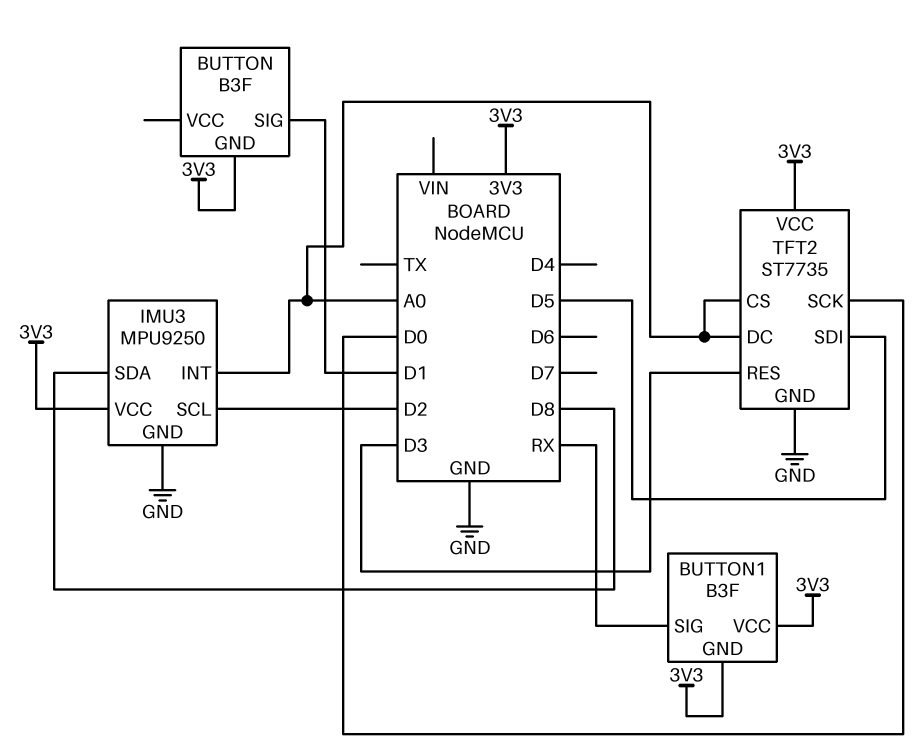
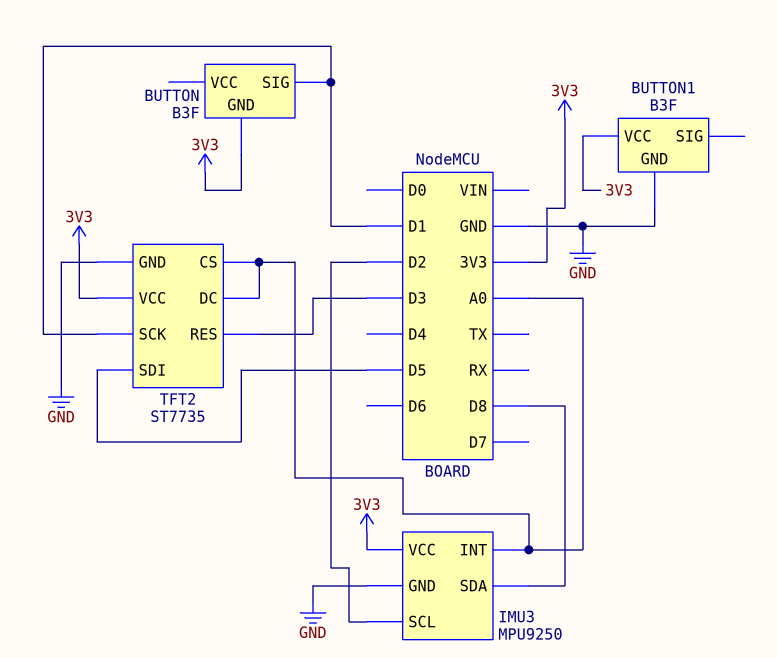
BUTTON1 pin GND: 3V3 -> GND
BUTTON1 pin SIG: RX -> none
TFT2 pin SCK: D0 -> D1

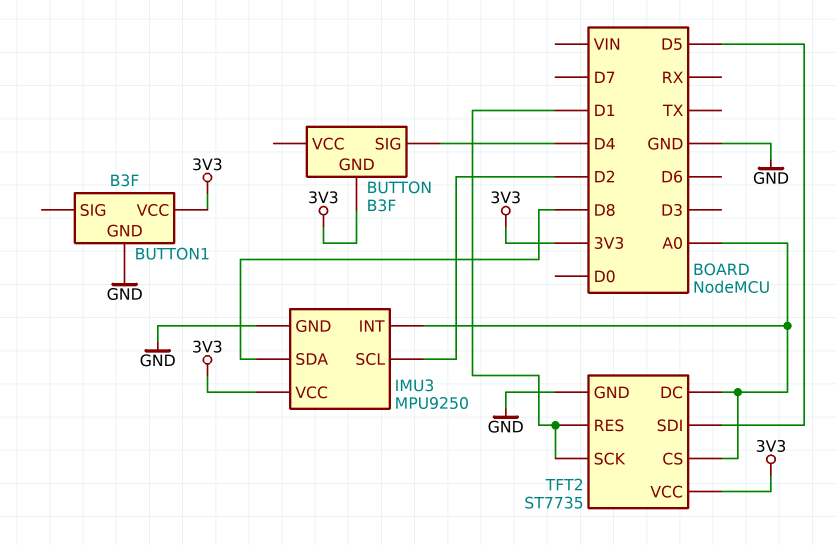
BUTTON pin SIG: D1 -> D4
TFT2 pin RES: D3 -> D1

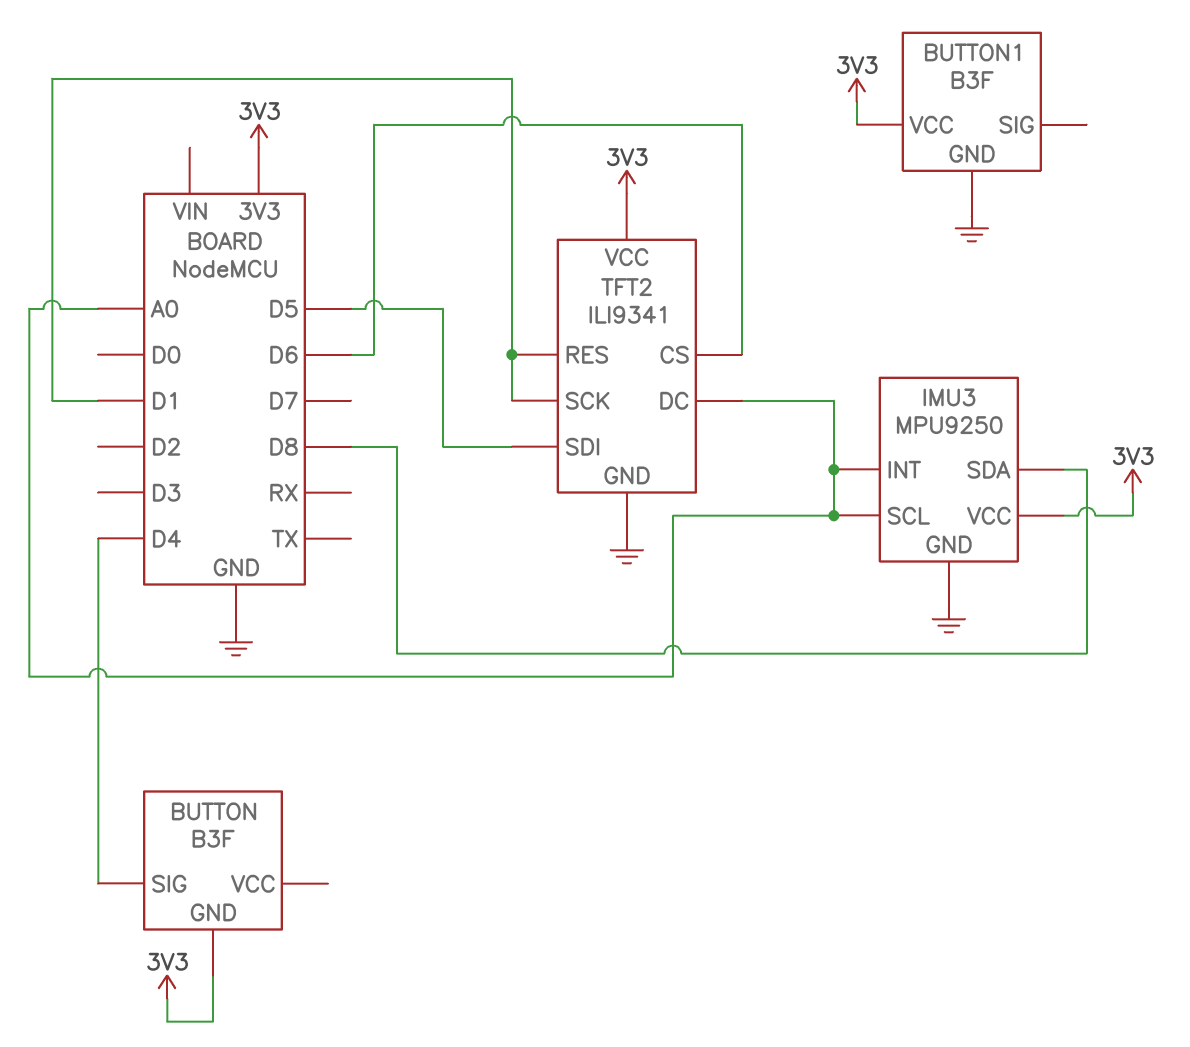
IMU3 pin SCL: D2 -> A0
TFT2: ST7735 -> ILI9341
TFT2 pin CS: A0 -> D6

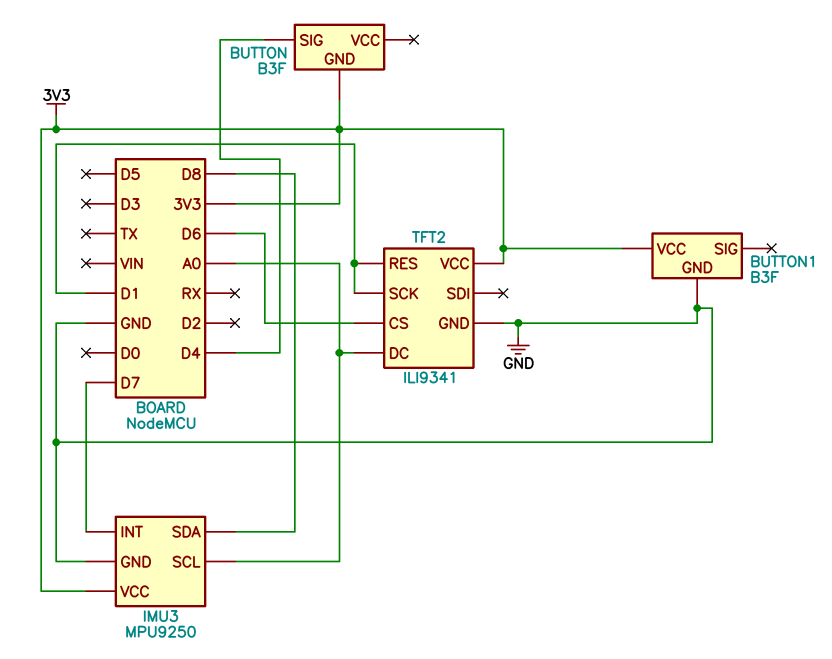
IMU3 pin INT: A0 -> D7
TFT2 pin SDI: D5 -> none

